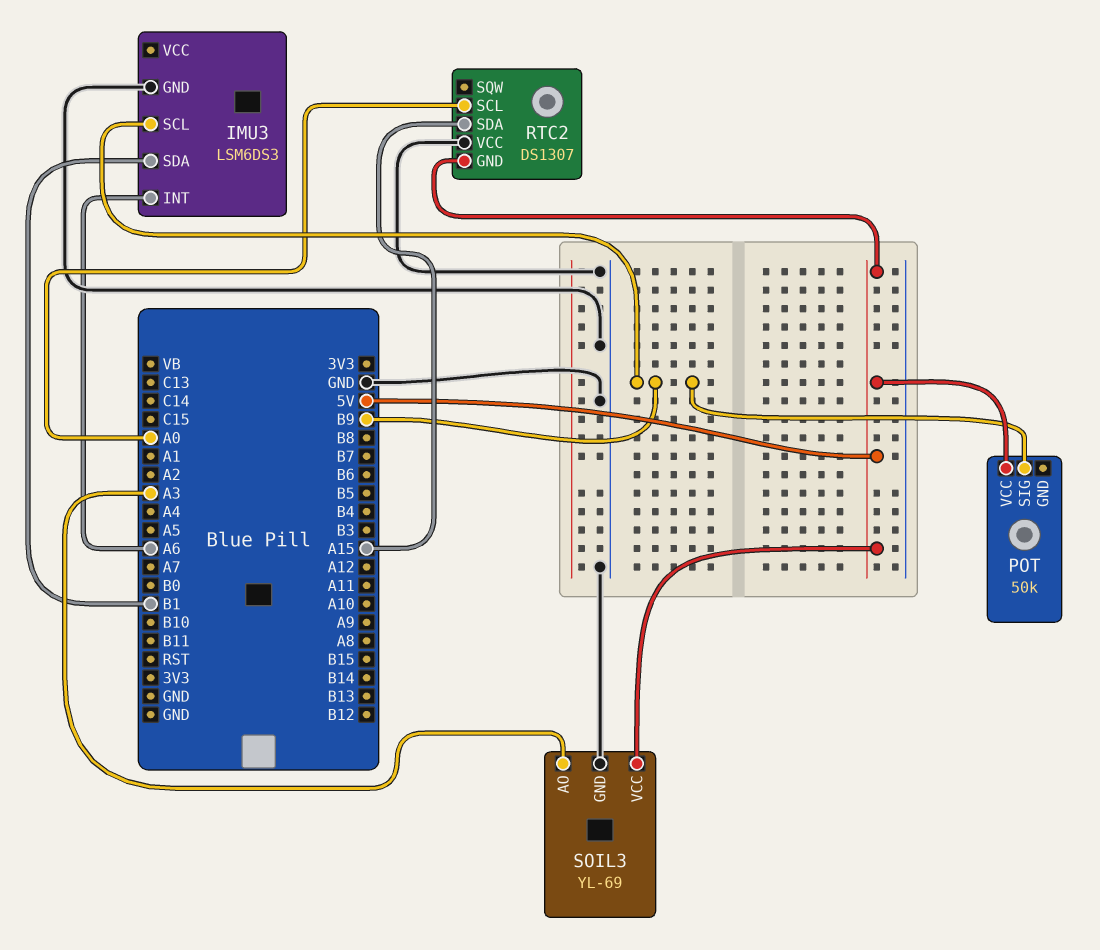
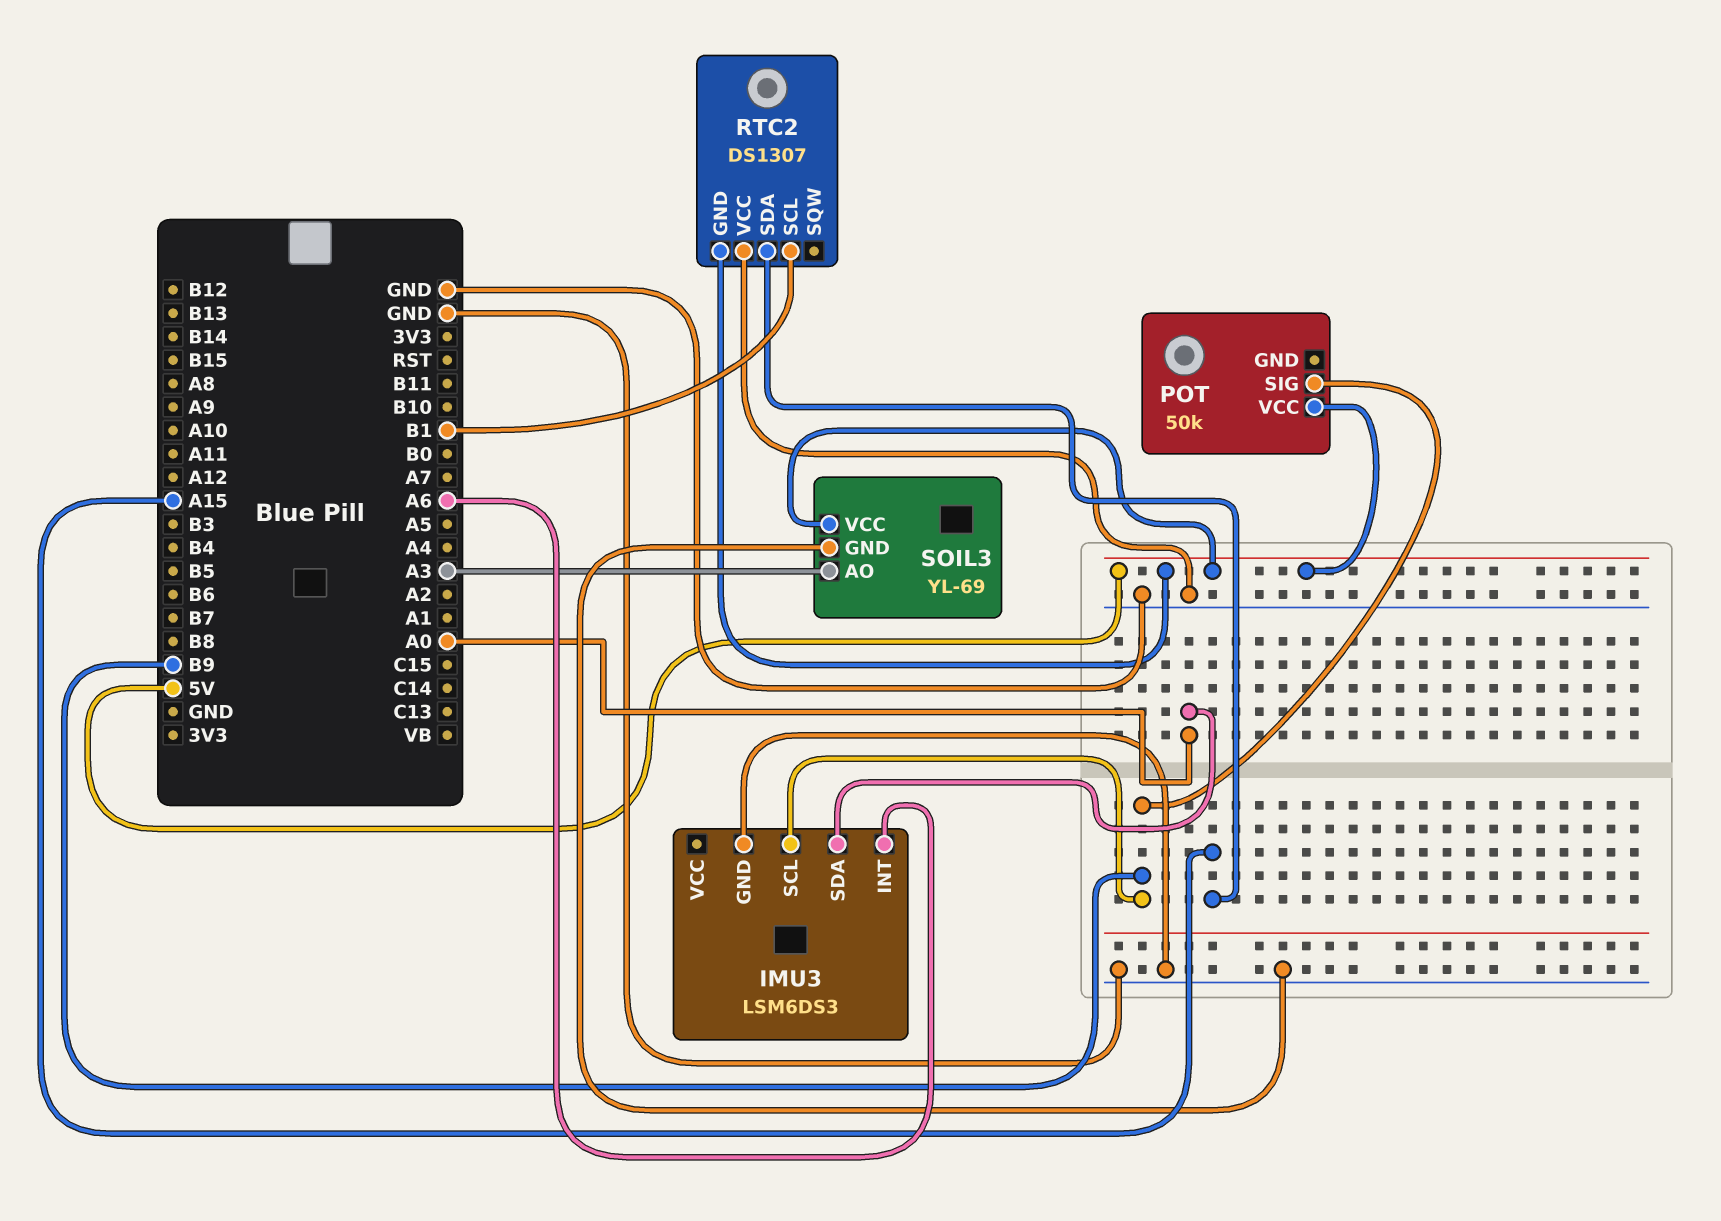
IMU3 pin SDA: B1 -> A0
RTC2 pin SCL: A0 -> B1

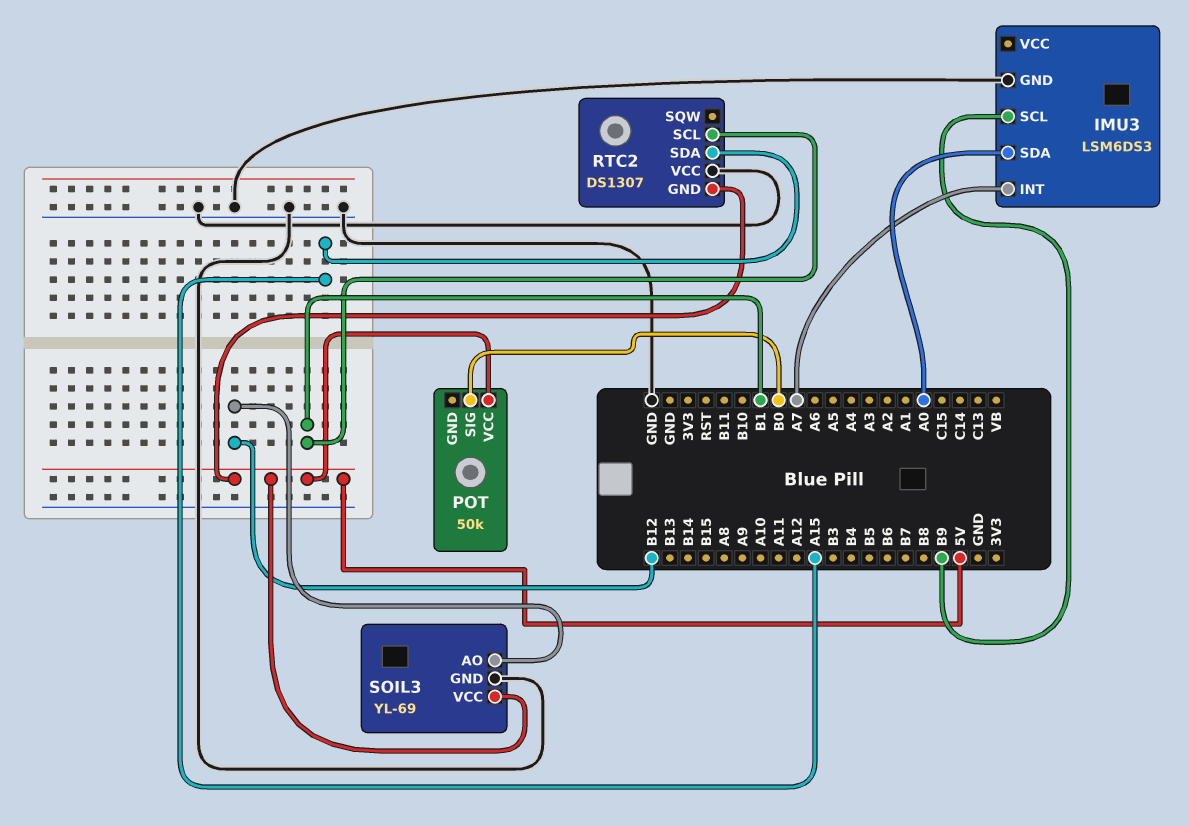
IMU3 pin INT: A6 -> A7
POT pin SIG: B9 -> B0
SOIL3 pin AO: A3 -> B12

